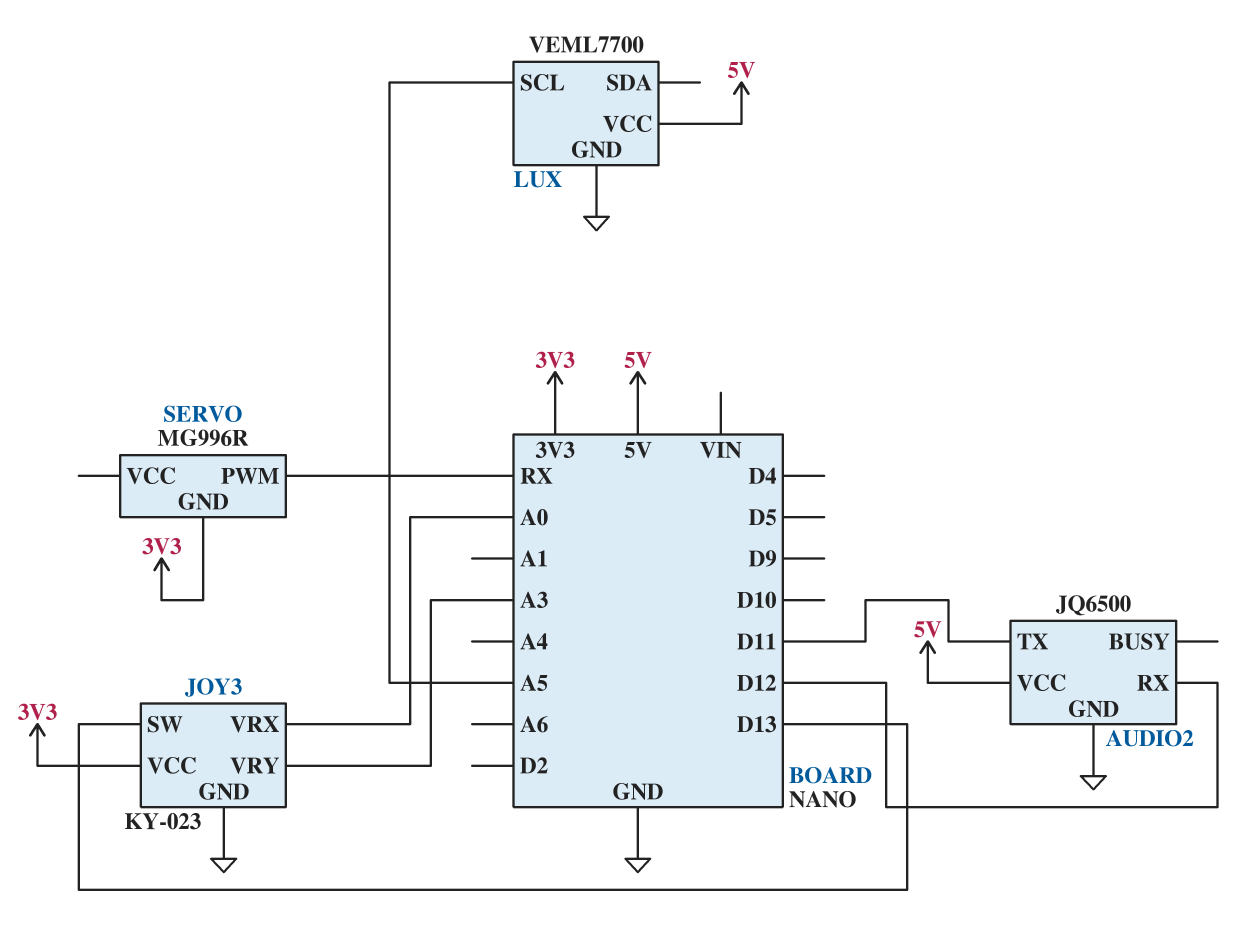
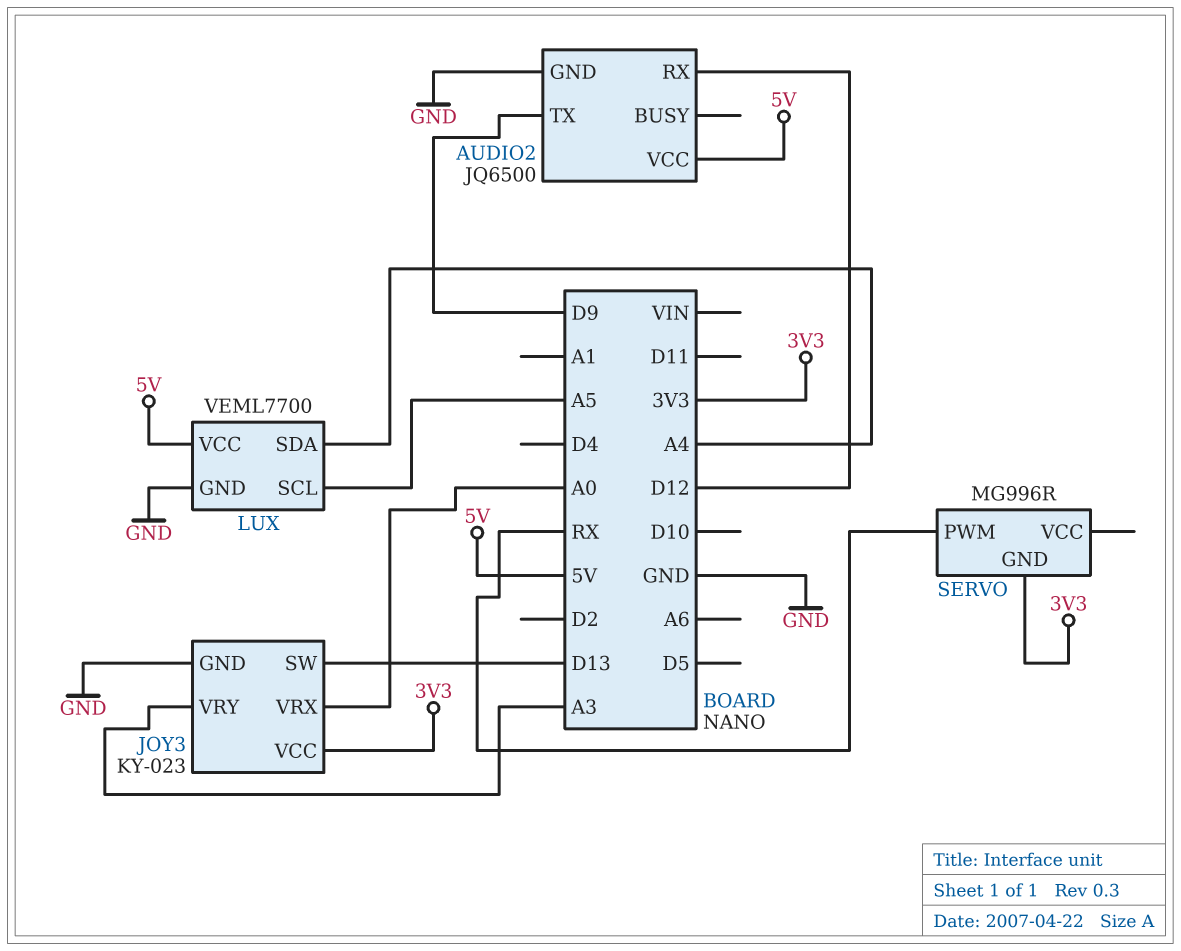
AUDIO2 pin TX: D11 -> D9
LUX pin SDA: none -> A4

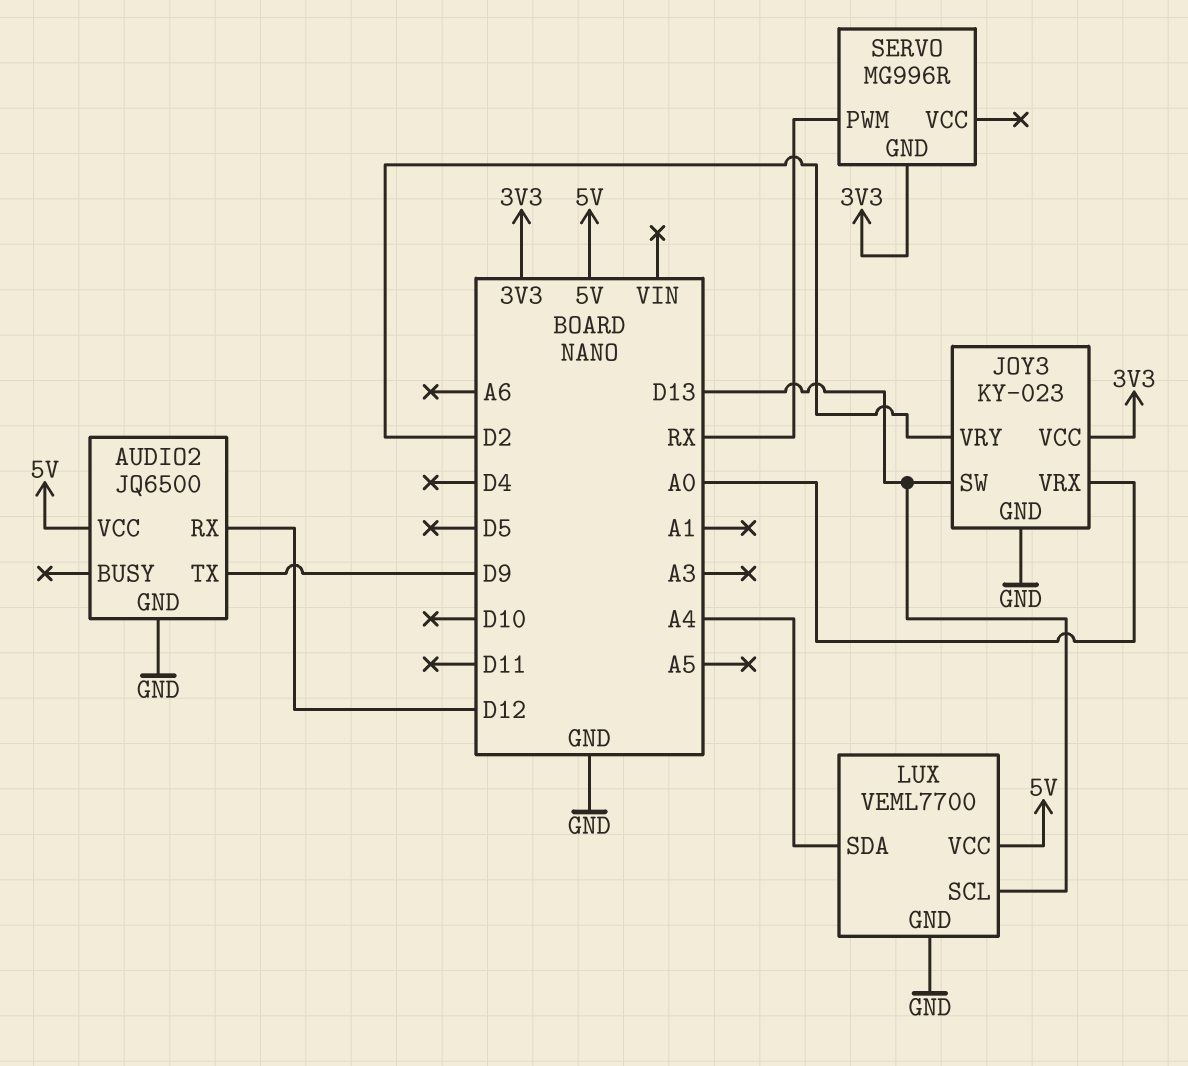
JOY3 pin VRY: A3 -> D2
LUX pin SCL: A5 -> D13

